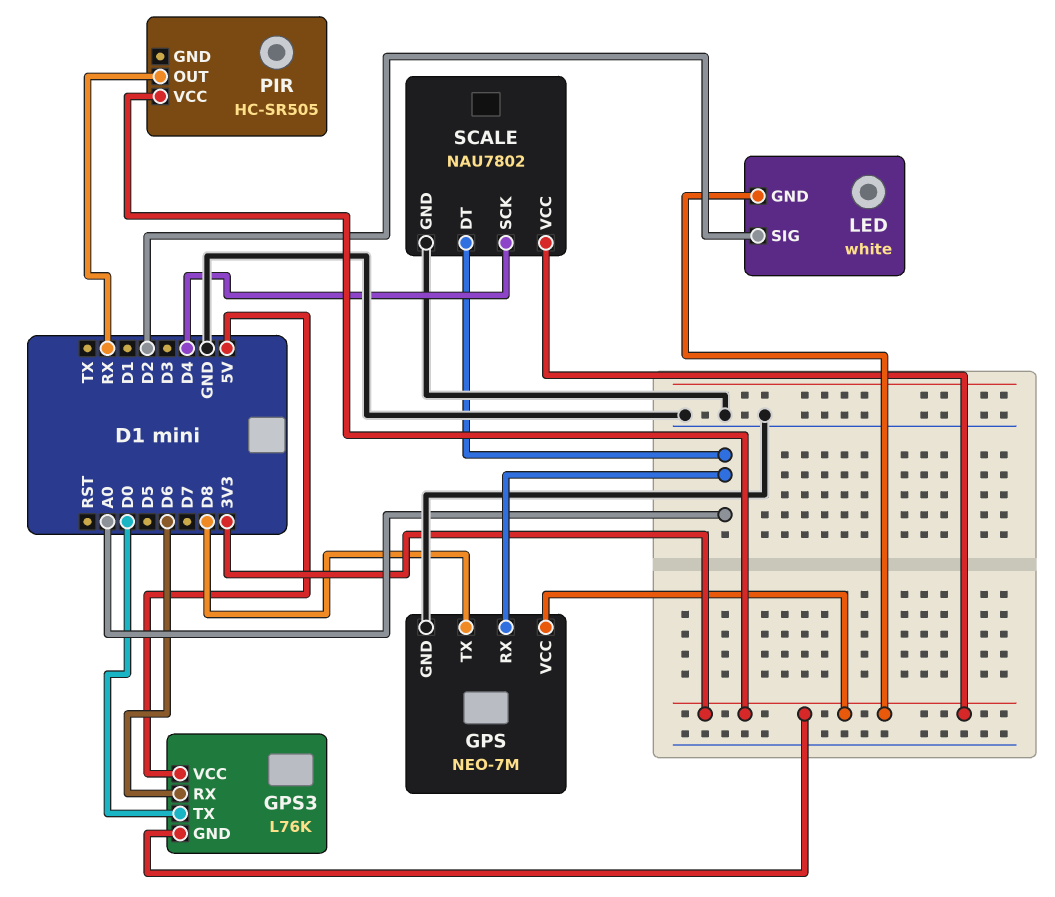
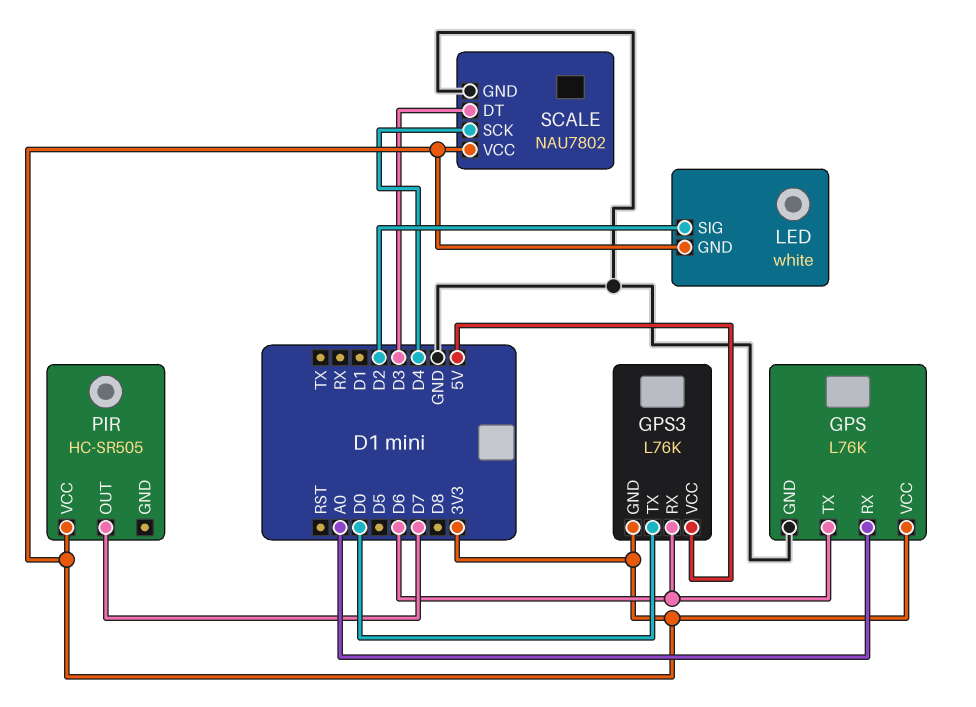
GPS: NEO-7M -> L76K
GPS pin TX: D8 -> D6
PIR pin OUT: RX -> D7
SCALE pin DT: A0 -> D3

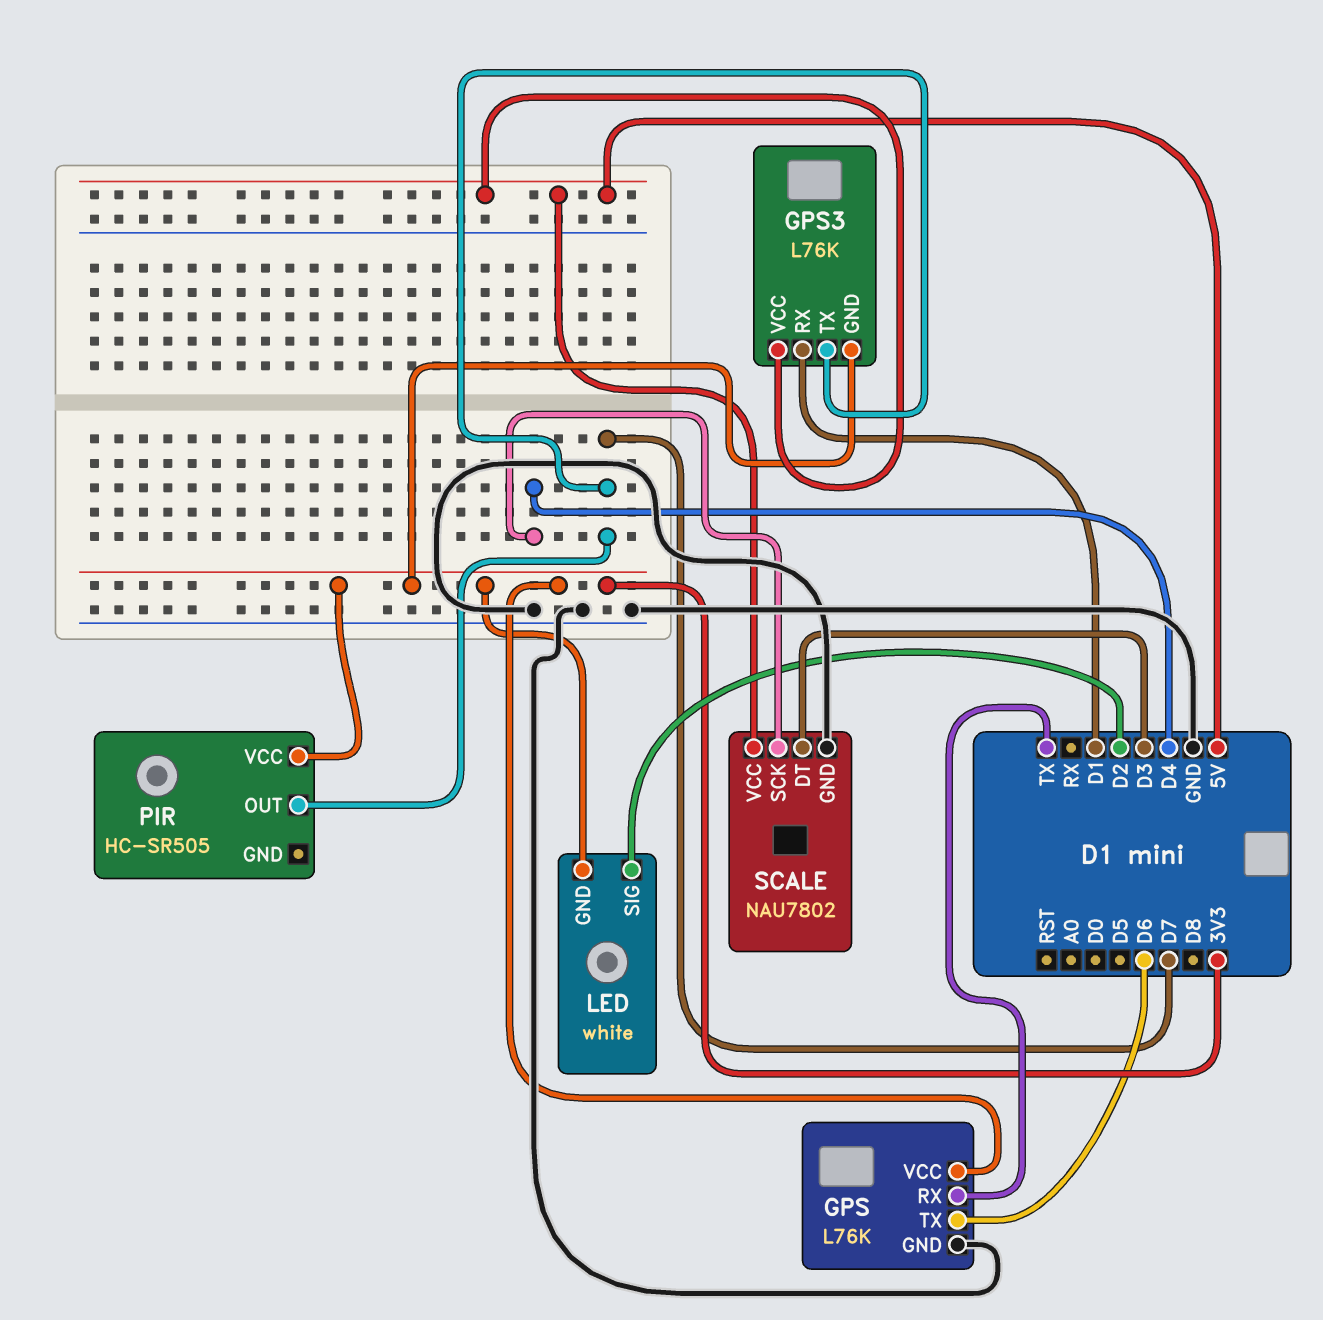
GPS pin RX: A0 -> TX
GPS3 pin RX: D6 -> D1
GPS3 pin TX: D0 -> D7
SCALE pin VCC: 3V3 -> 5V

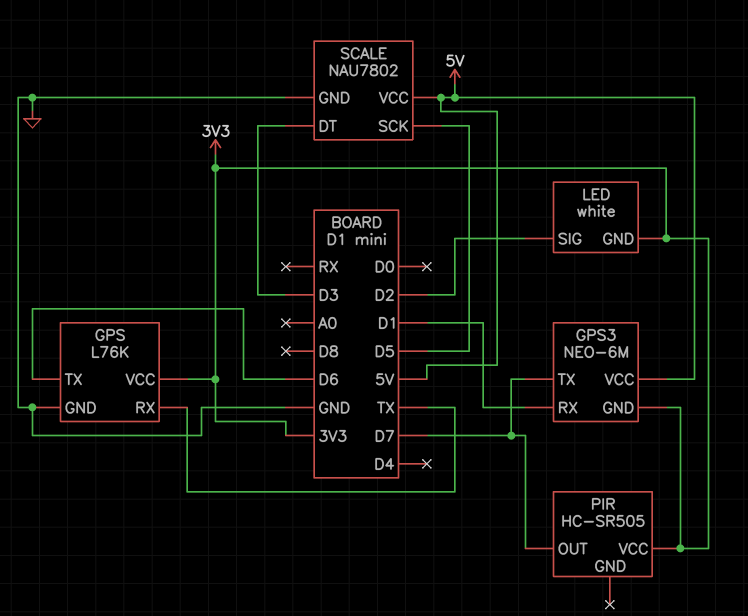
GPS3: L76K -> NEO-6M
SCALE pin SCK: D4 -> D5

